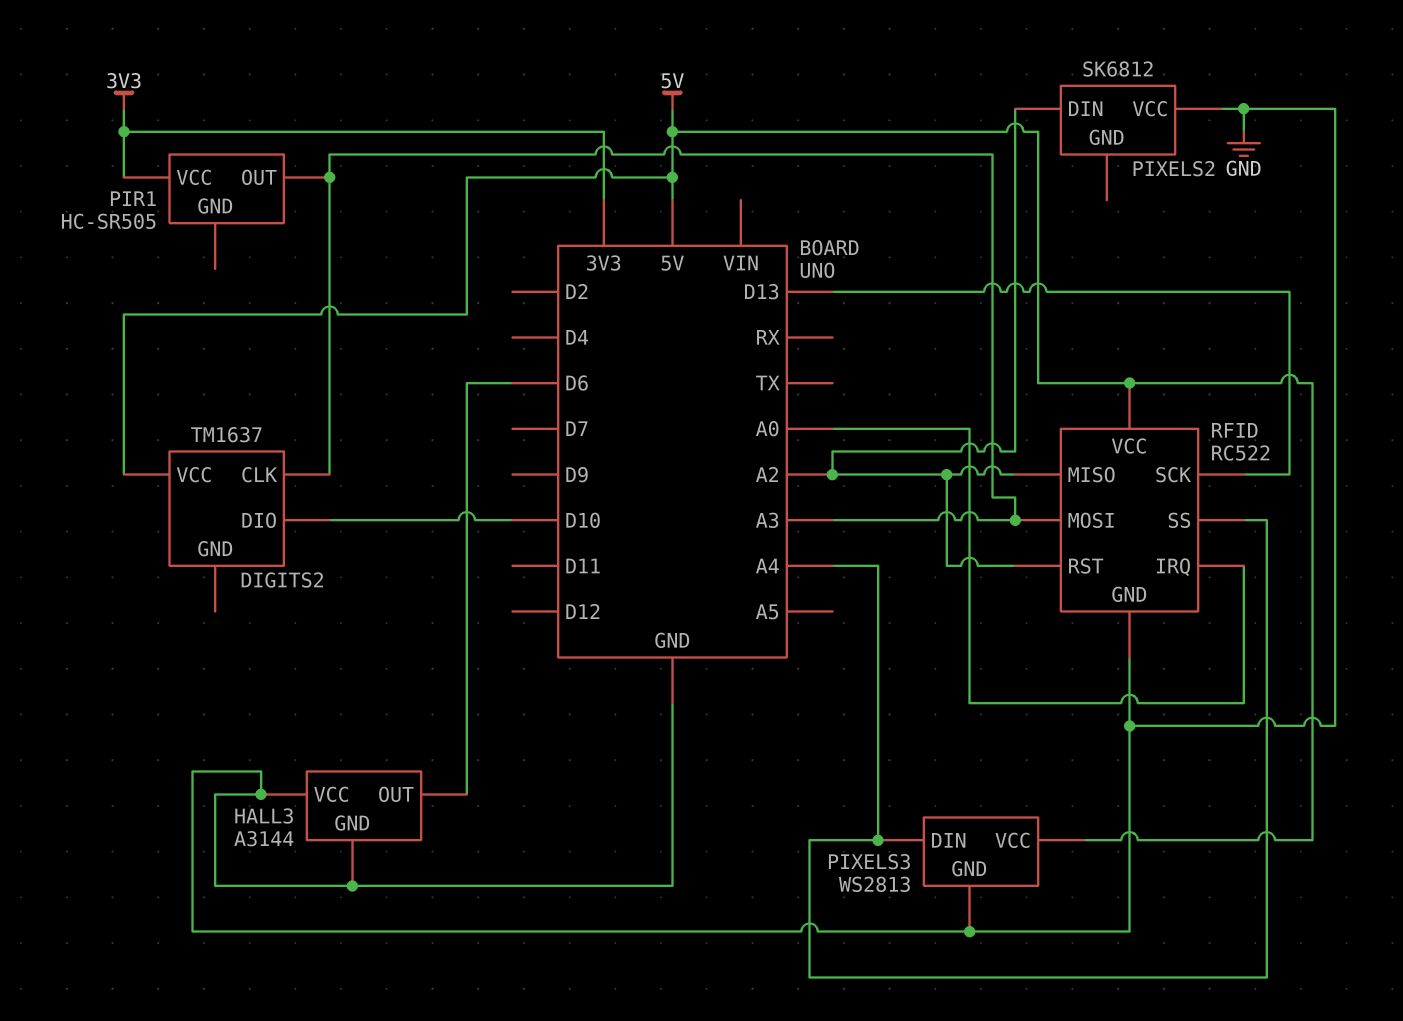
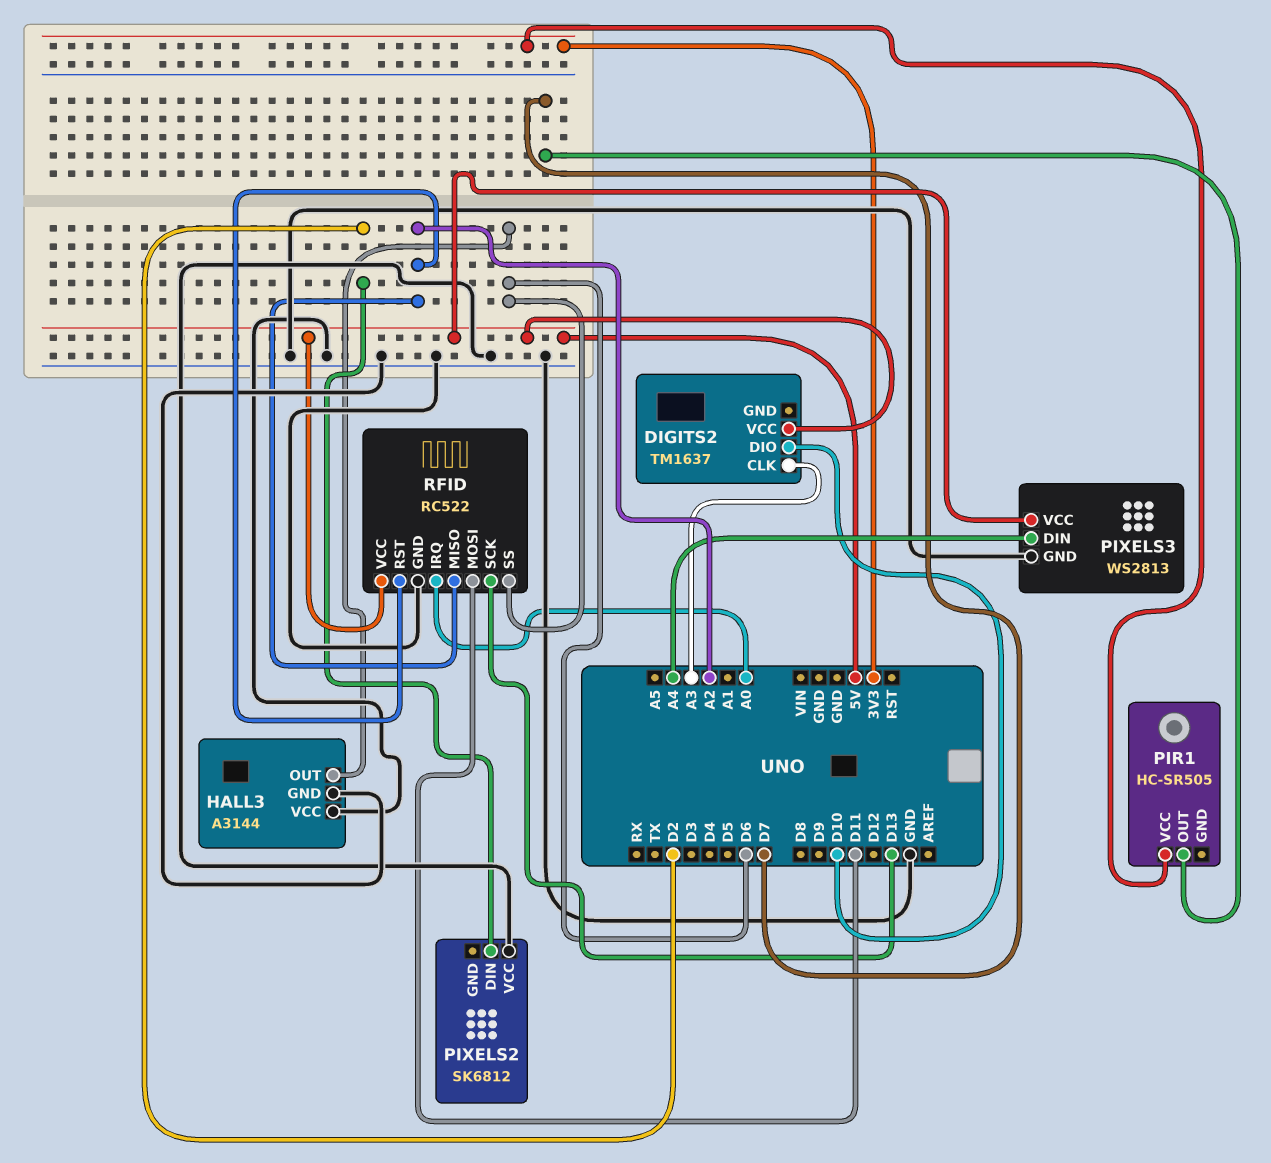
PIR1 pin OUT: A3 -> D7
PIXELS2 pin DIN: A2 -> D2
RFID pin MOSI: A3 -> D11
RFID pin SS: A4 -> D6

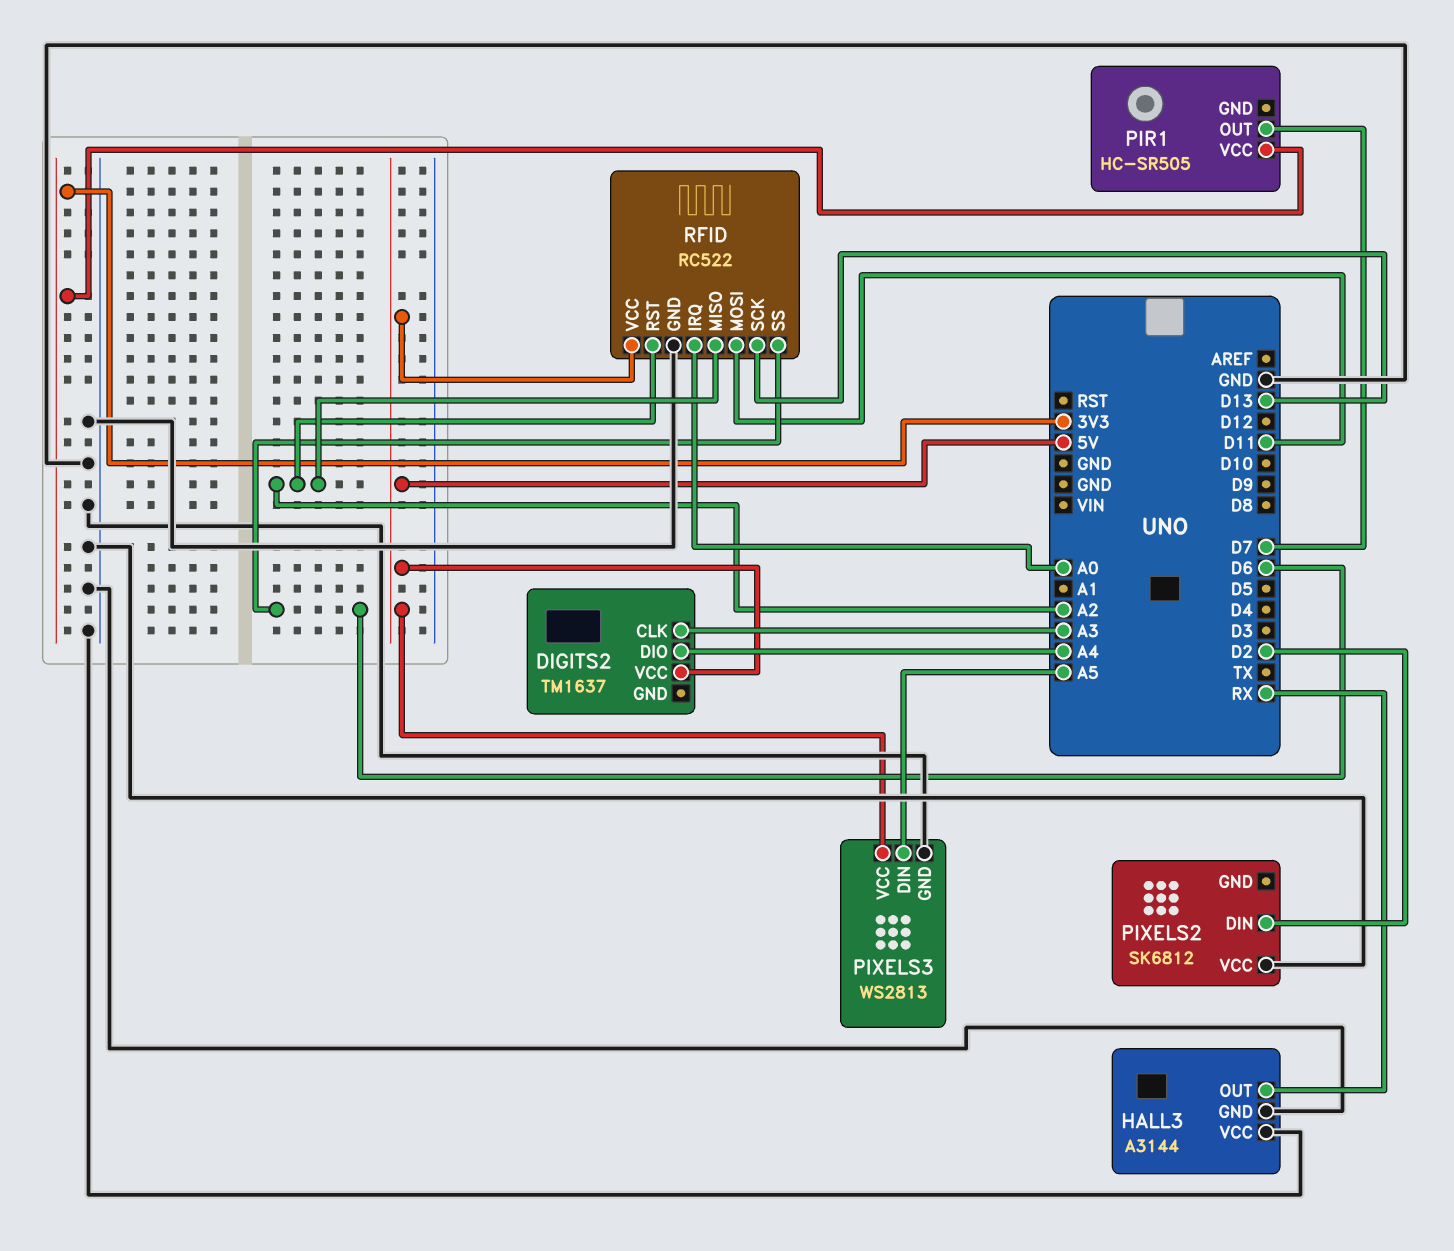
DIGITS2 pin DIO: D10 -> A4
HALL3 pin OUT: D6 -> RX
PIXELS3 pin DIN: A4 -> A5

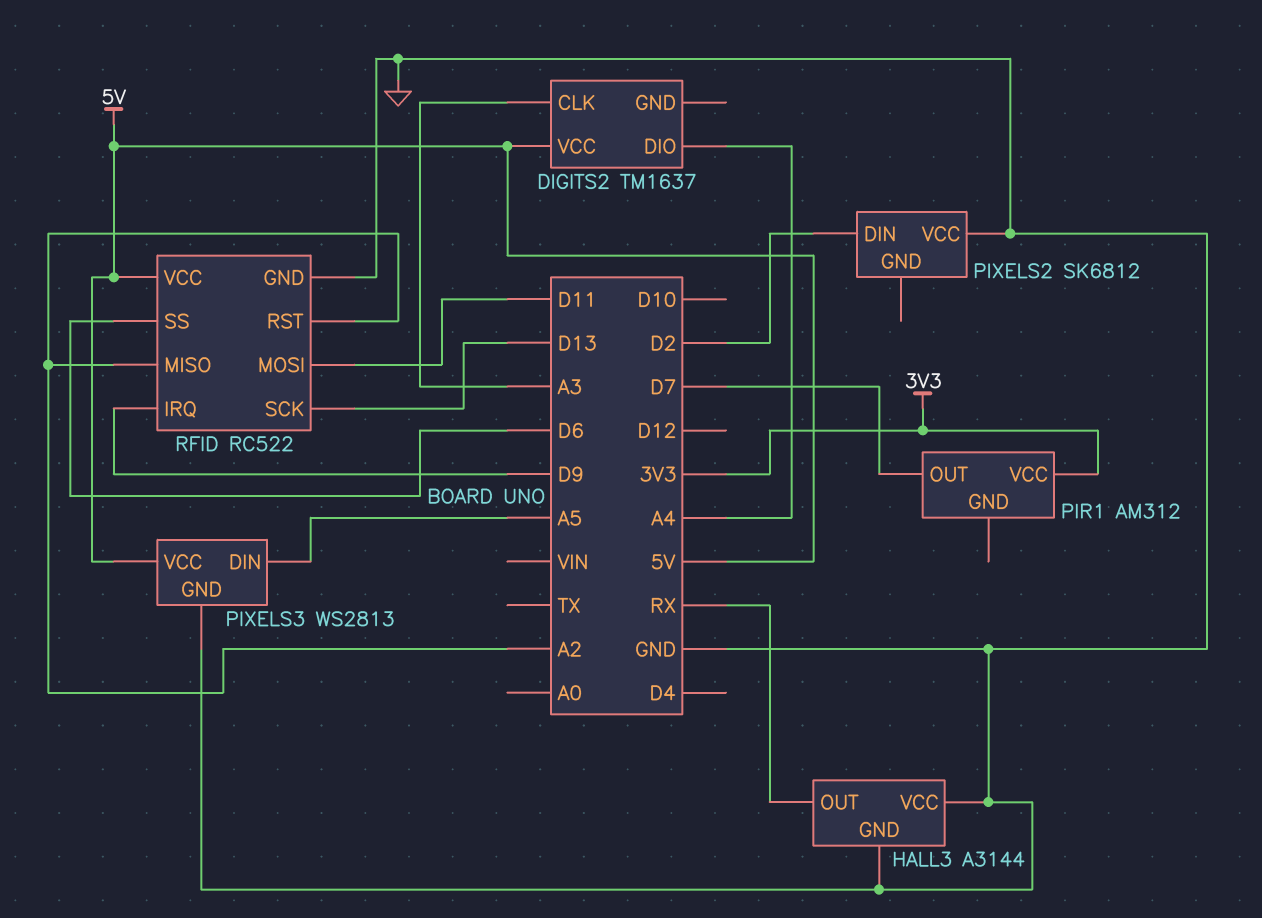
PIR1: HC-SR505 -> AM312
RFID pin IRQ: A0 -> D9

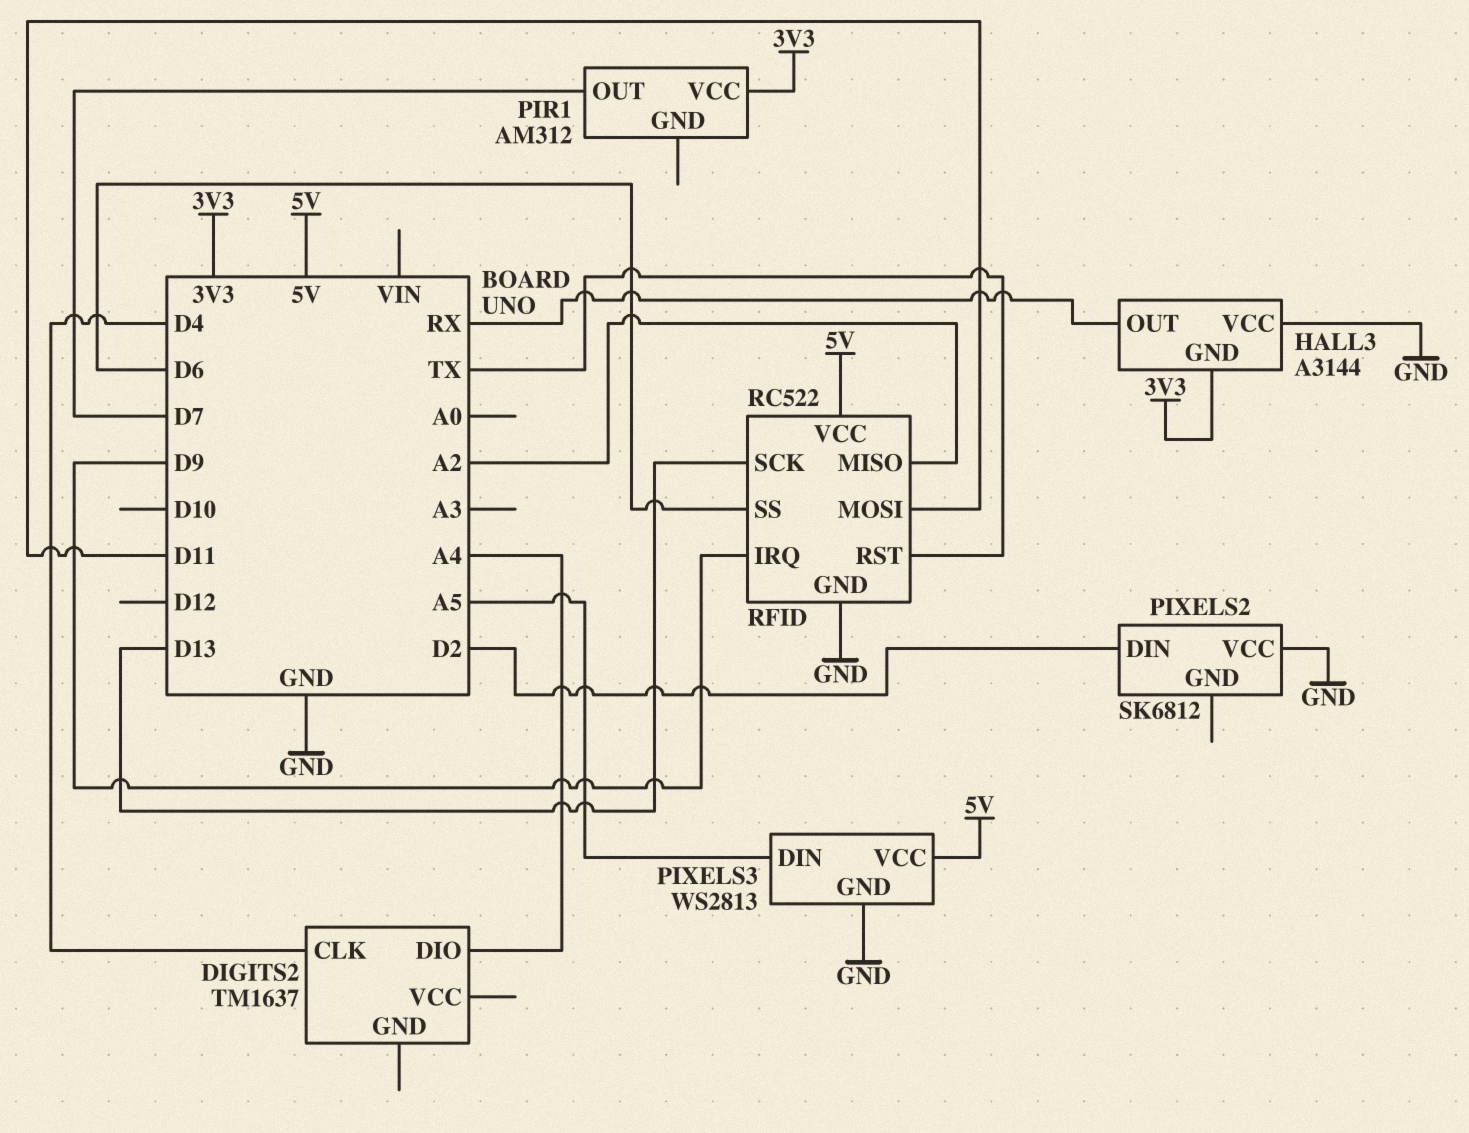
DIGITS2 pin CLK: A3 -> D4
DIGITS2 pin VCC: 5V -> none
HALL3 pin GND: GND -> 3V3
RFID pin RST: A2 -> TX

